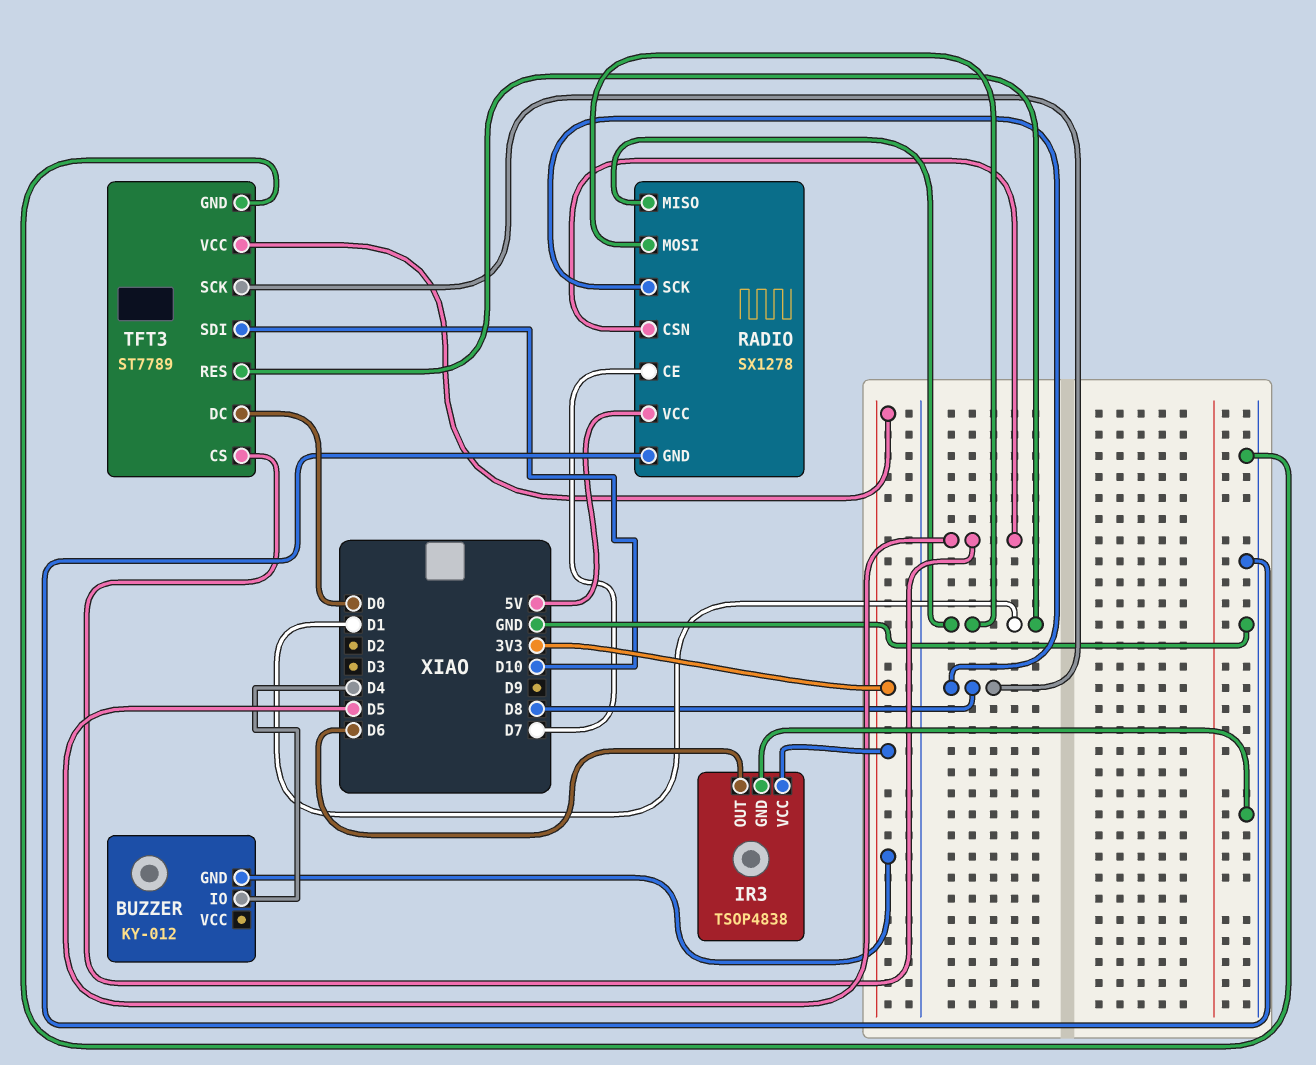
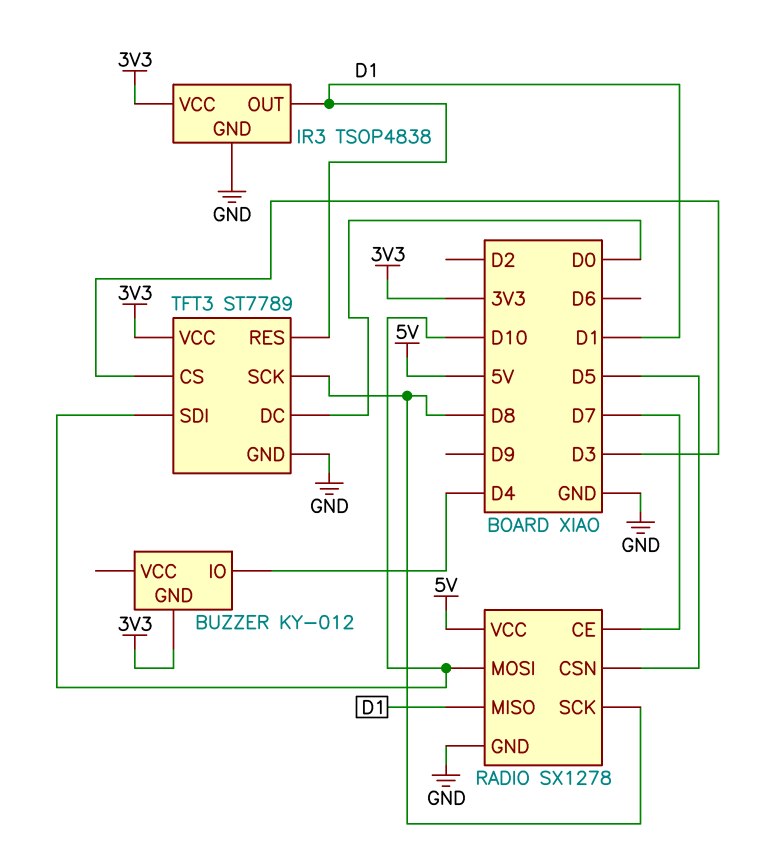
IR3 pin OUT: D6 -> D1
RADIO pin MOSI: D1 -> D10
TFT3 pin CS: D5 -> D3

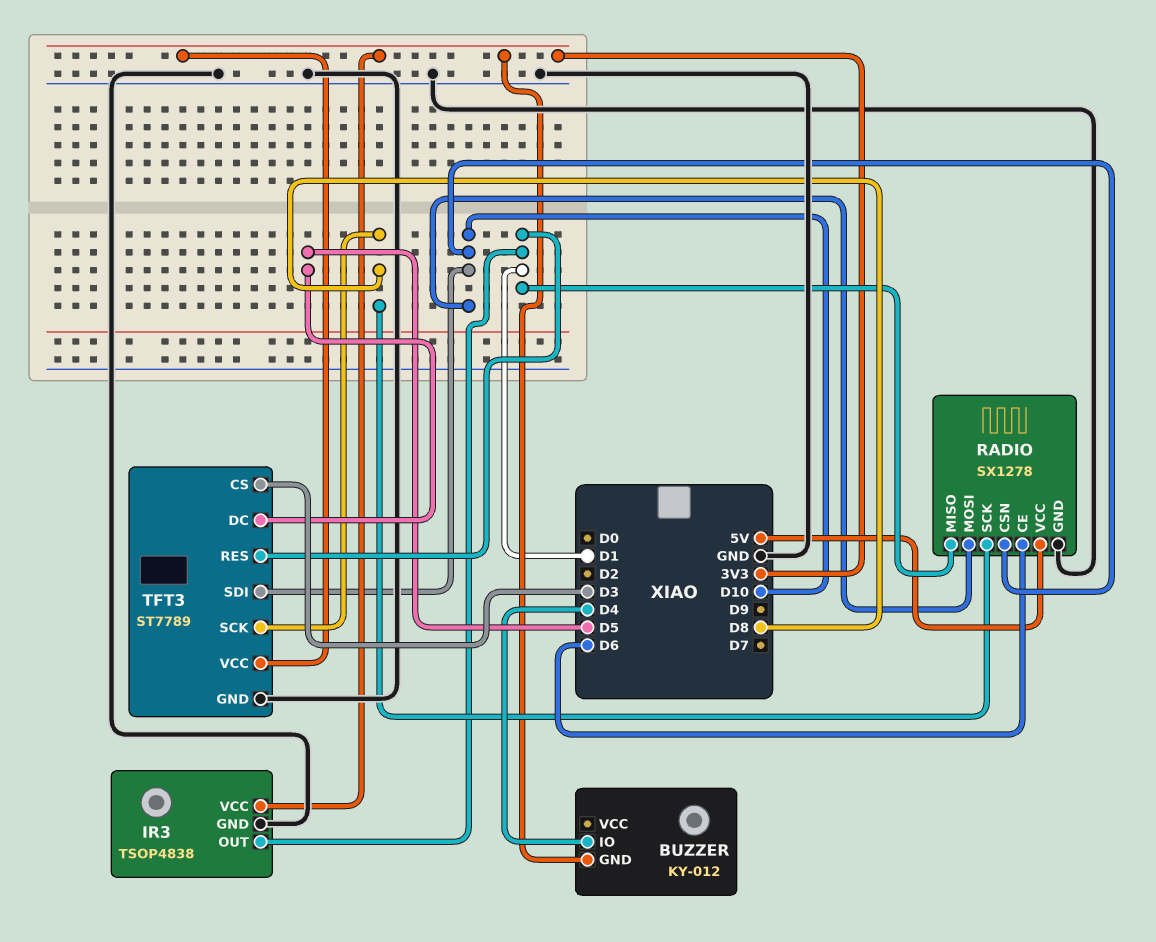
RADIO pin CE: D7 -> D6
RADIO pin CSN: D5 -> D10
TFT3 pin DC: D0 -> D5

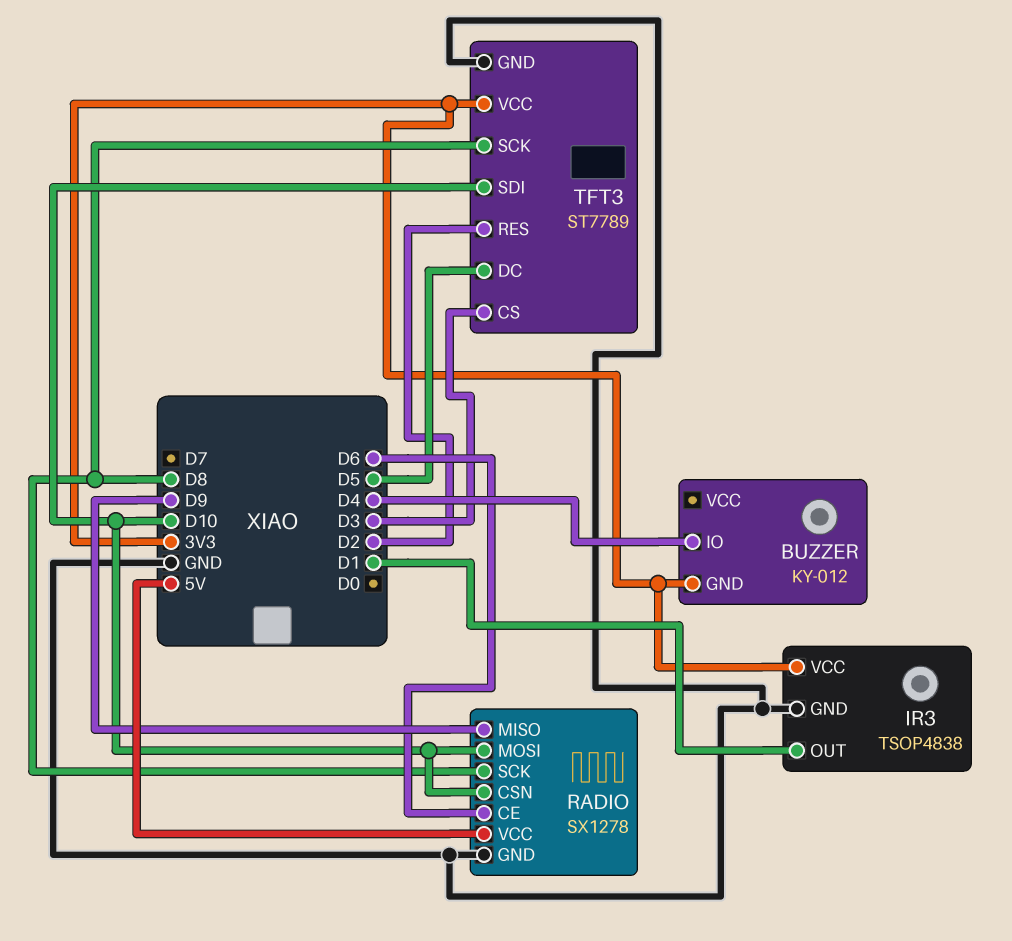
RADIO pin MISO: D1 -> D9
TFT3 pin RES: D1 -> D2

